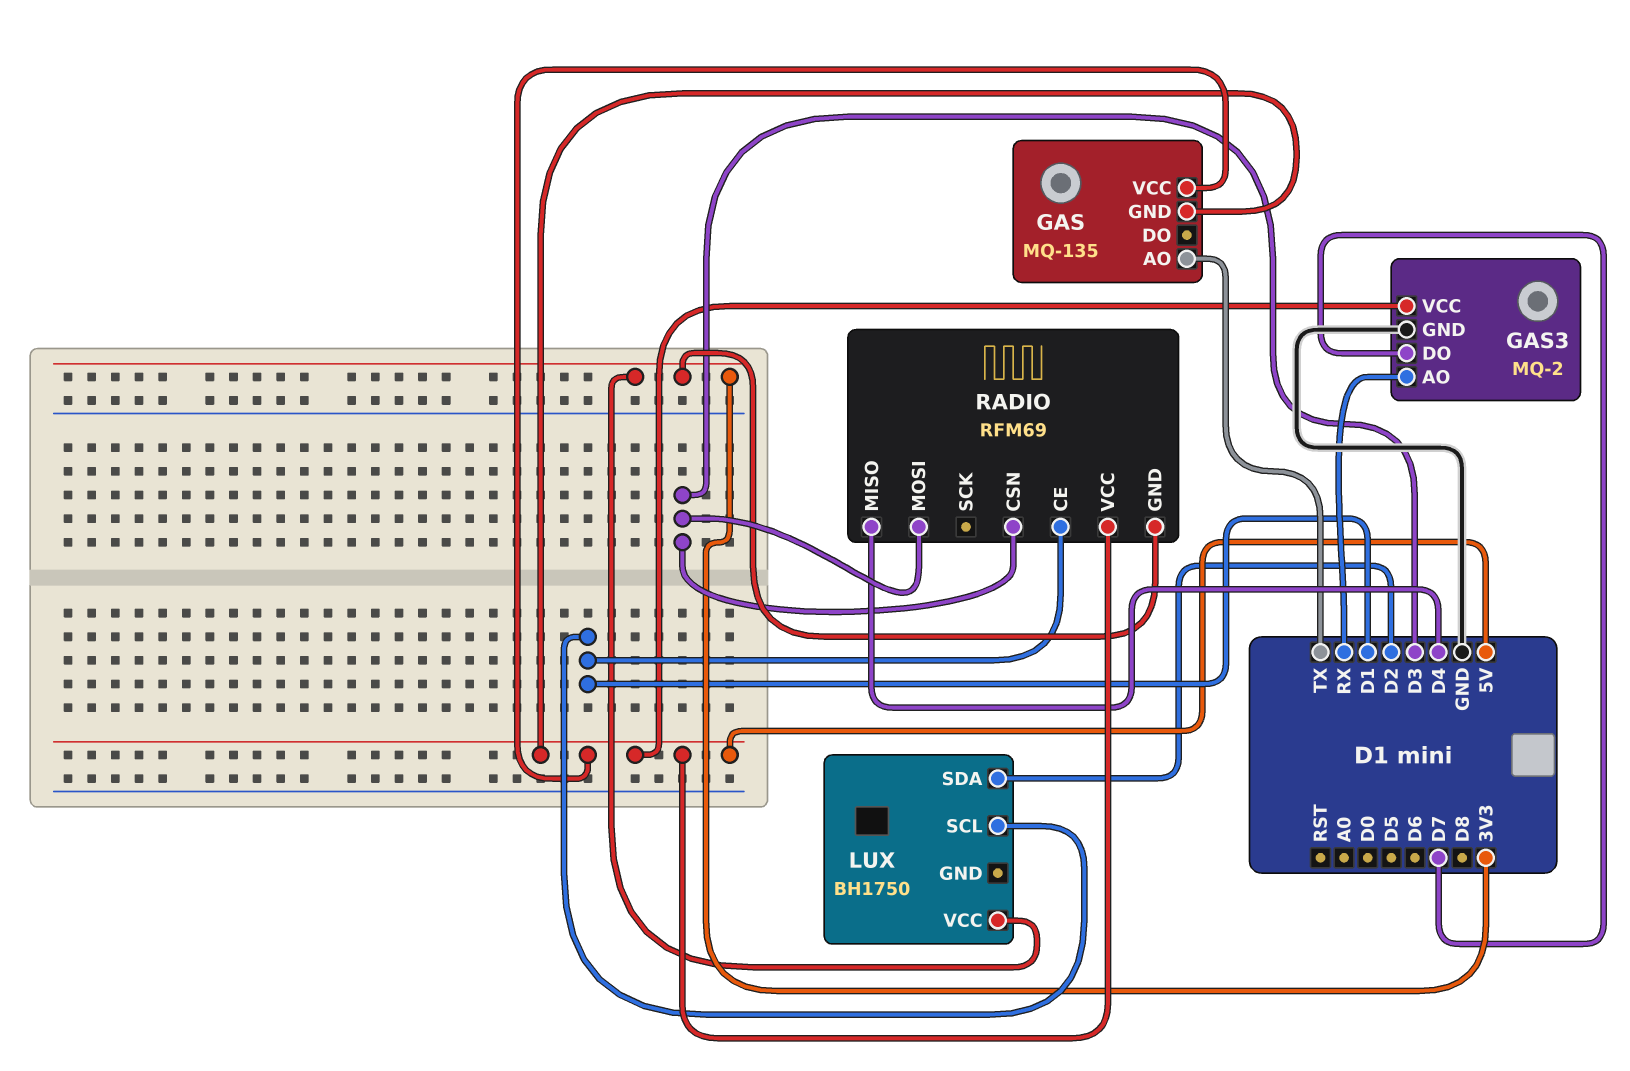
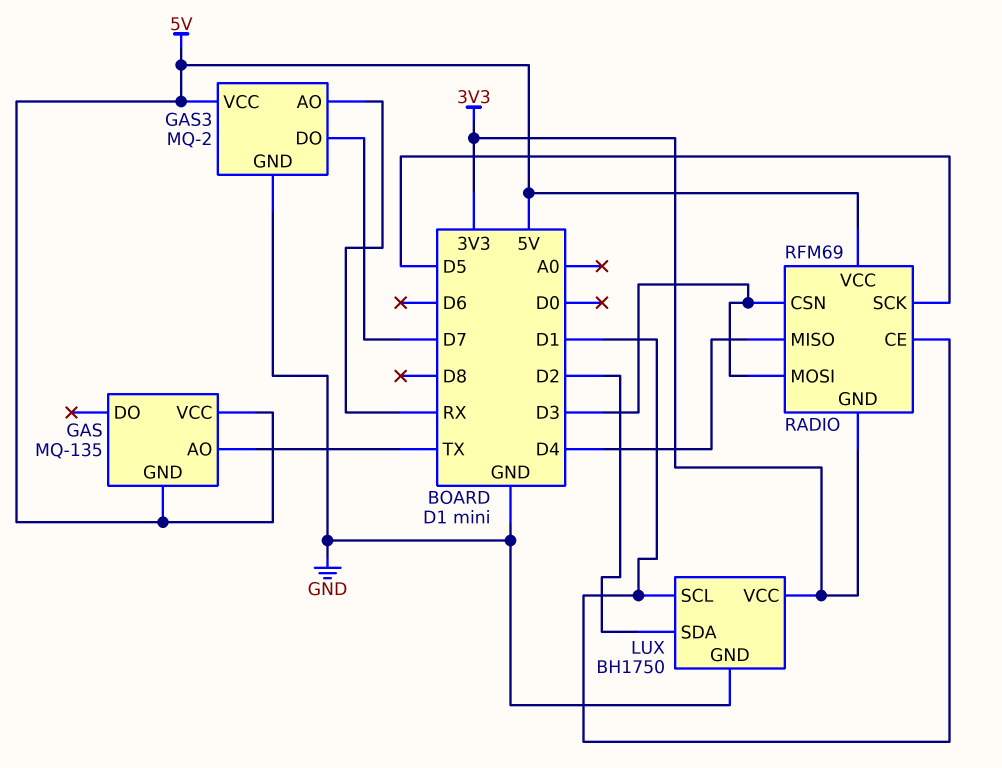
LUX pin GND: none -> GND
RADIO pin SCK: none -> D5

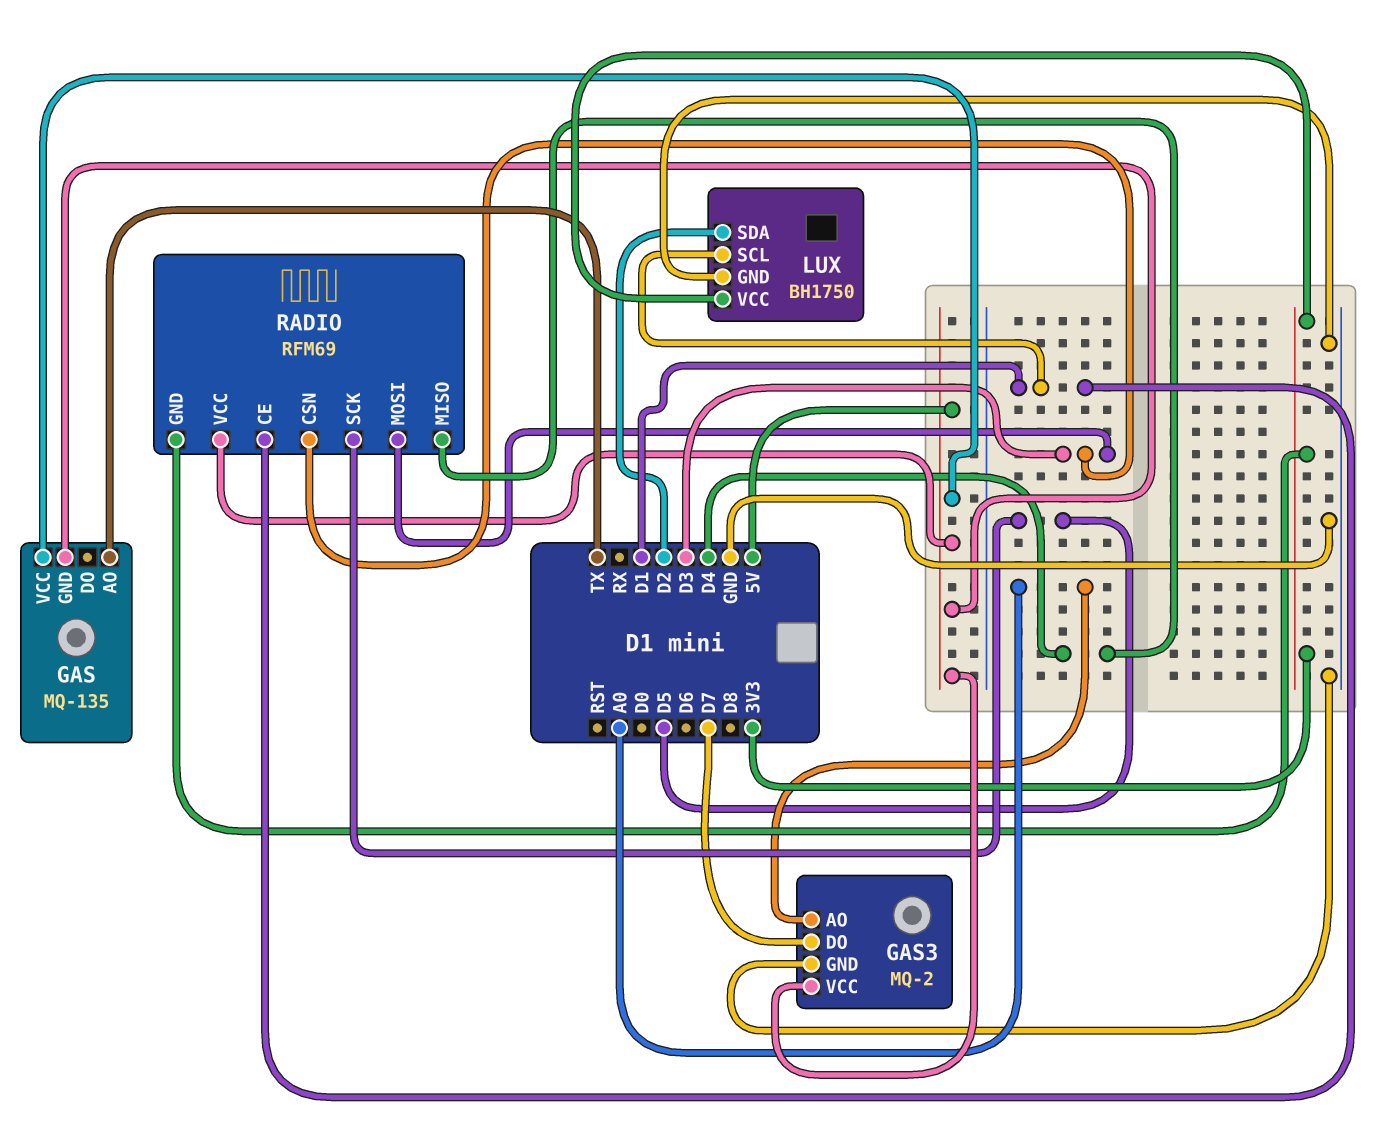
GAS3 pin AO: RX -> A0

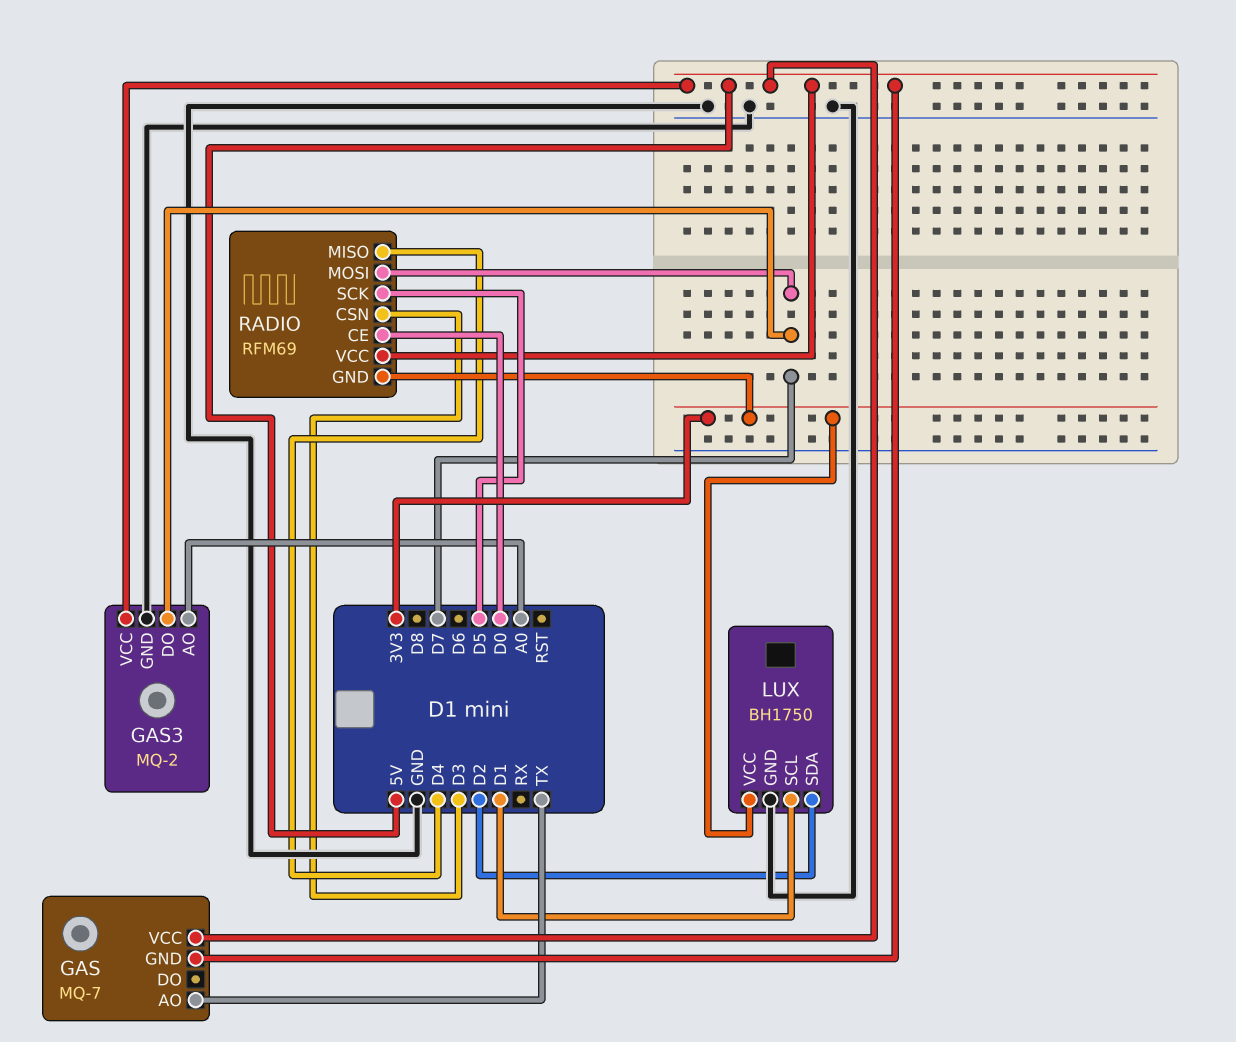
GAS: MQ-135 -> MQ-7
RADIO pin CE: D1 -> D0
RADIO pin MOSI: D3 -> D7

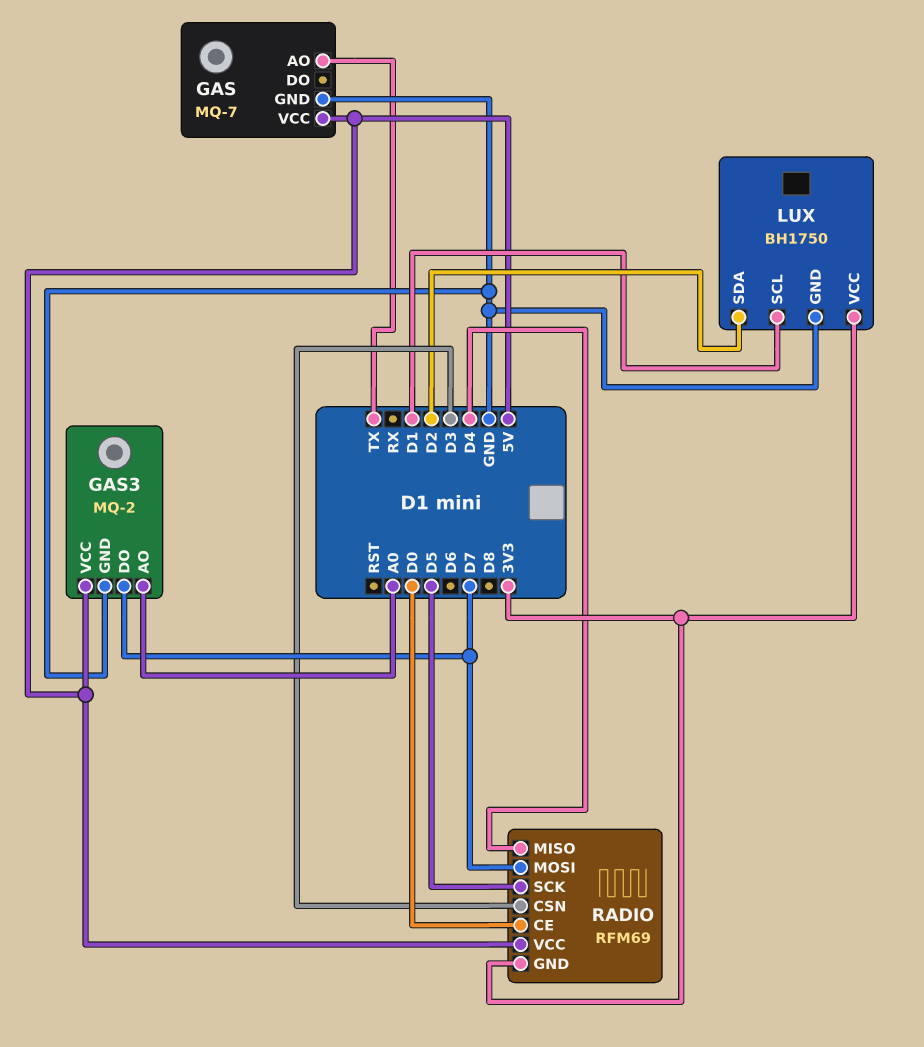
GAS pin GND: 5V -> GND

